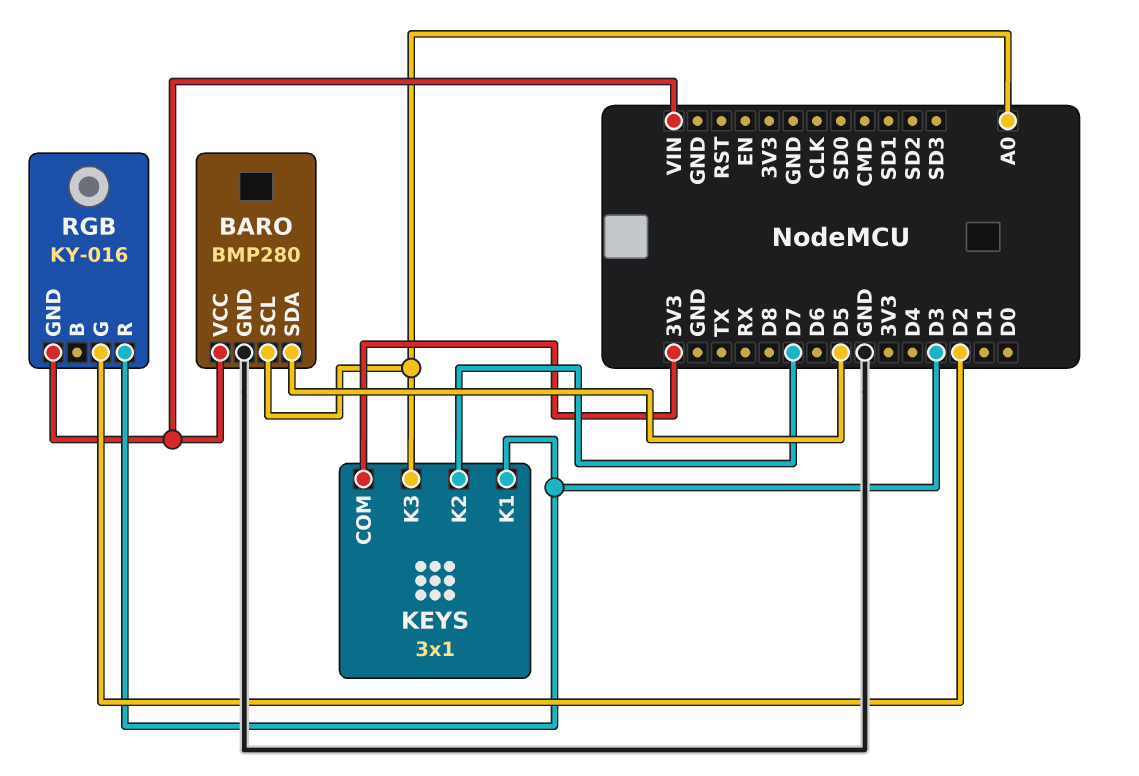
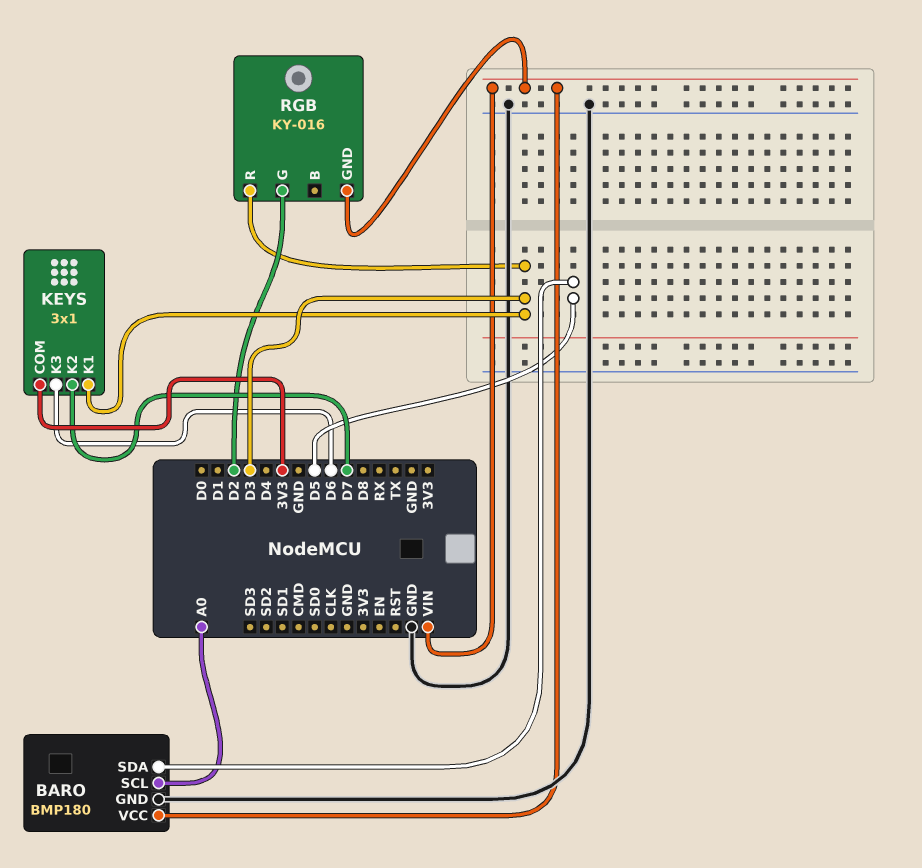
BARO: BMP280 -> BMP180
KEYS pin K3: A0 -> D6

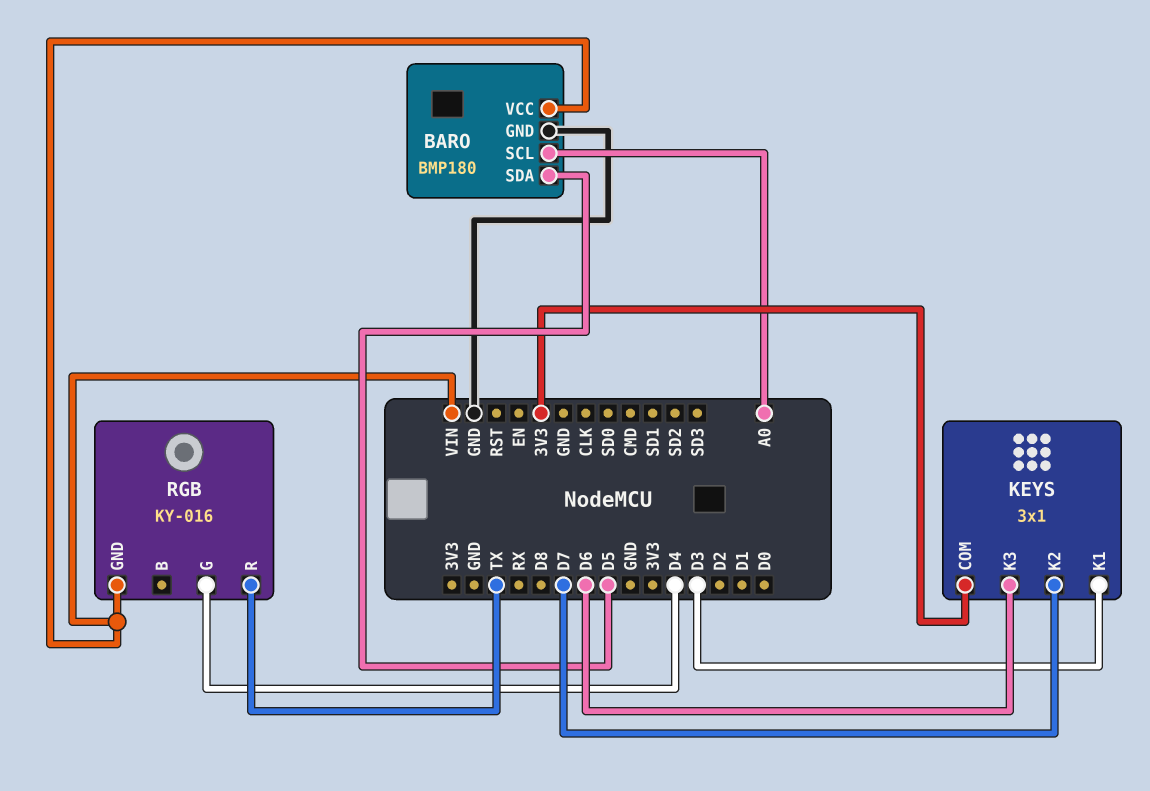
RGB pin G: D2 -> D4
RGB pin R: D3 -> TX

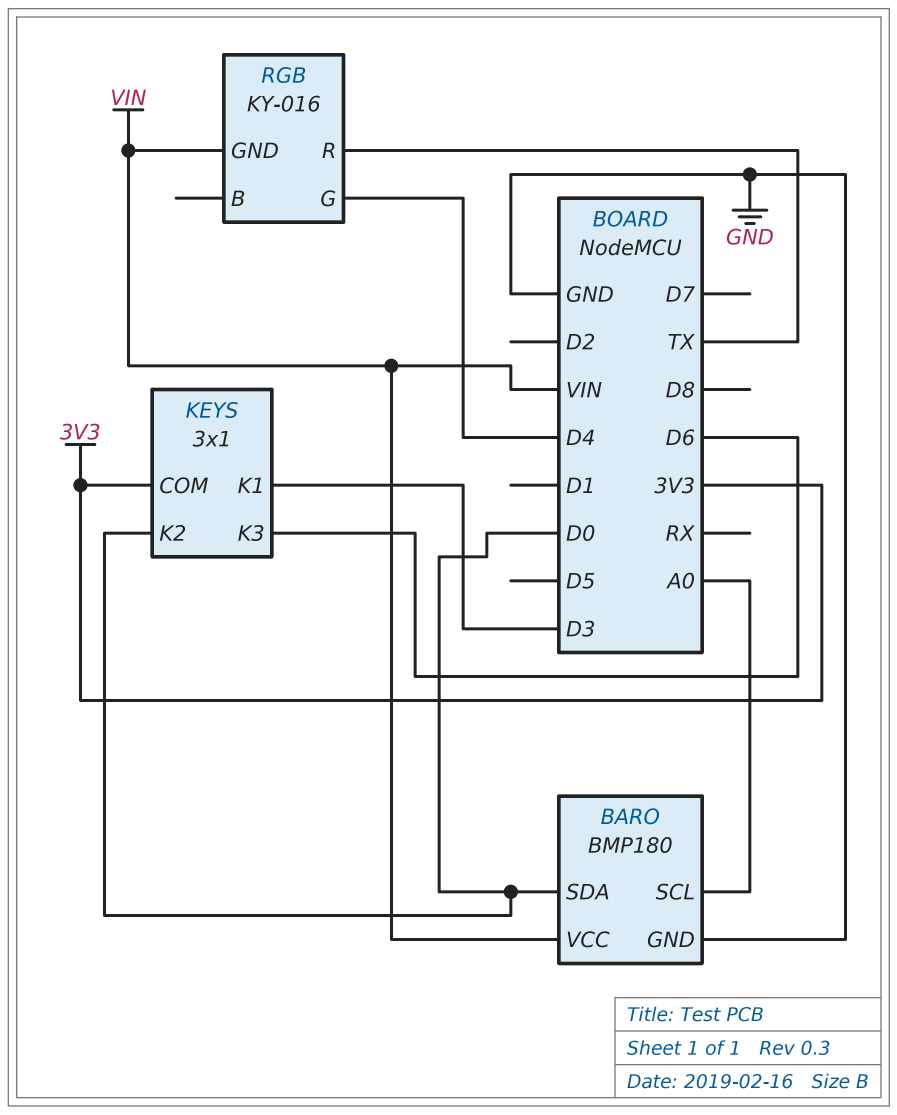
BARO pin SDA: D5 -> D0
KEYS pin K2: D7 -> D0

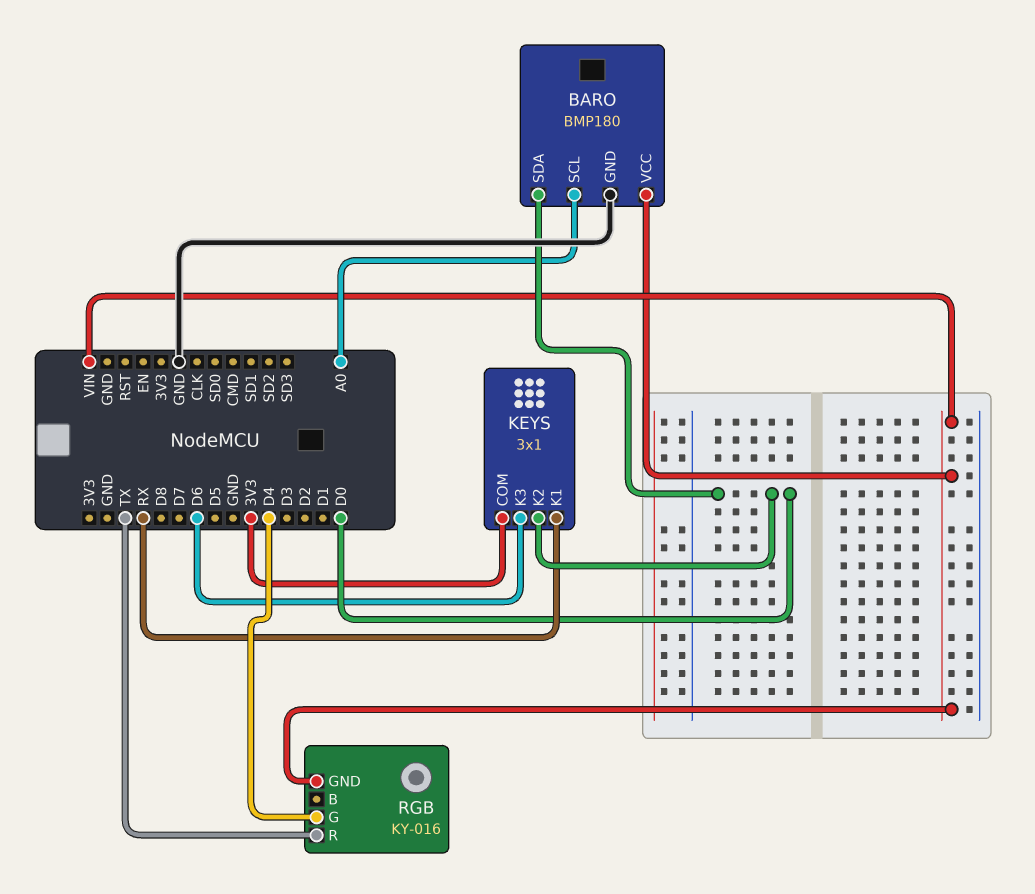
KEYS pin K1: D3 -> RX

